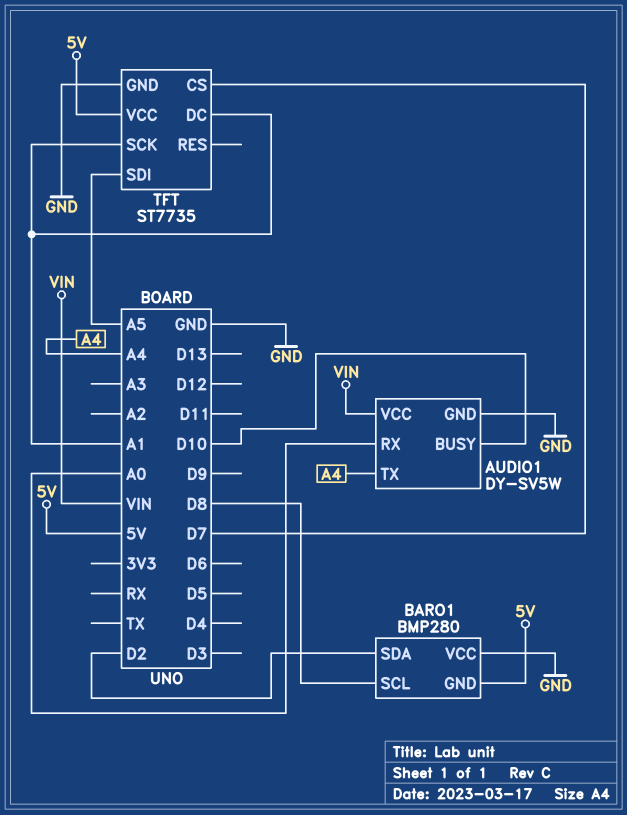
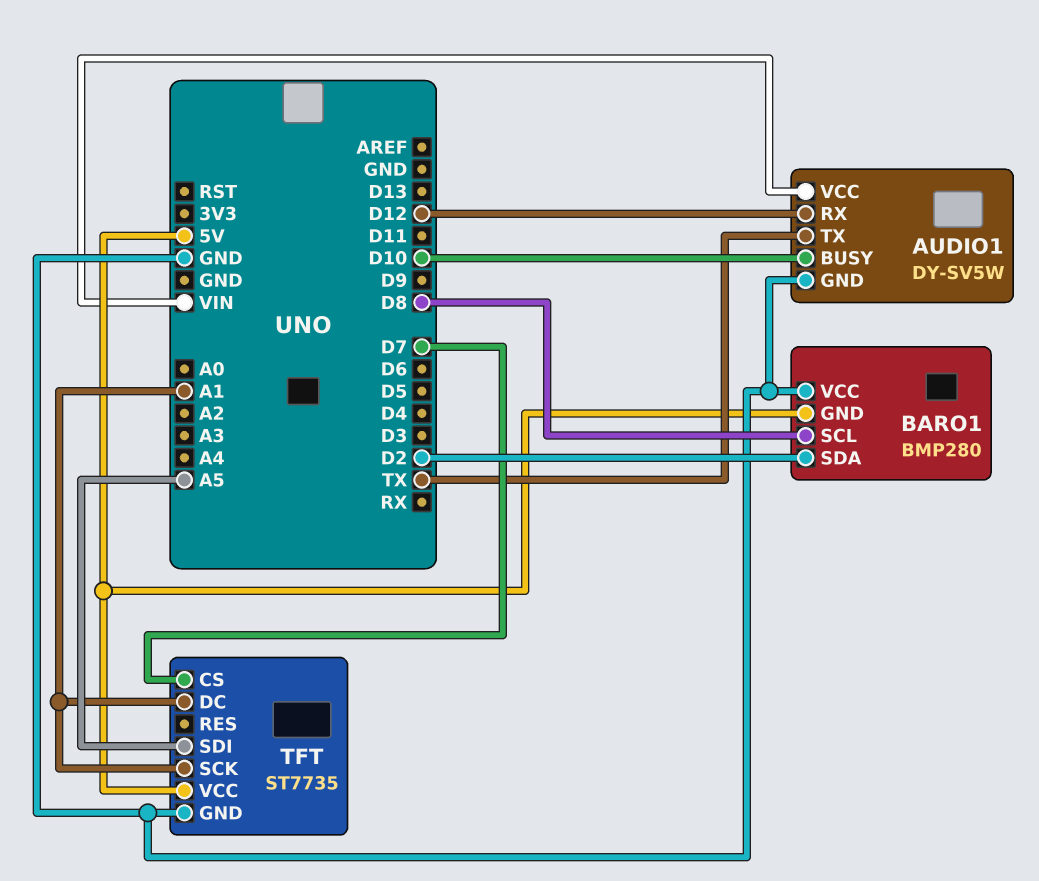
AUDIO1 pin RX: A0 -> D12
AUDIO1 pin TX: A4 -> TX

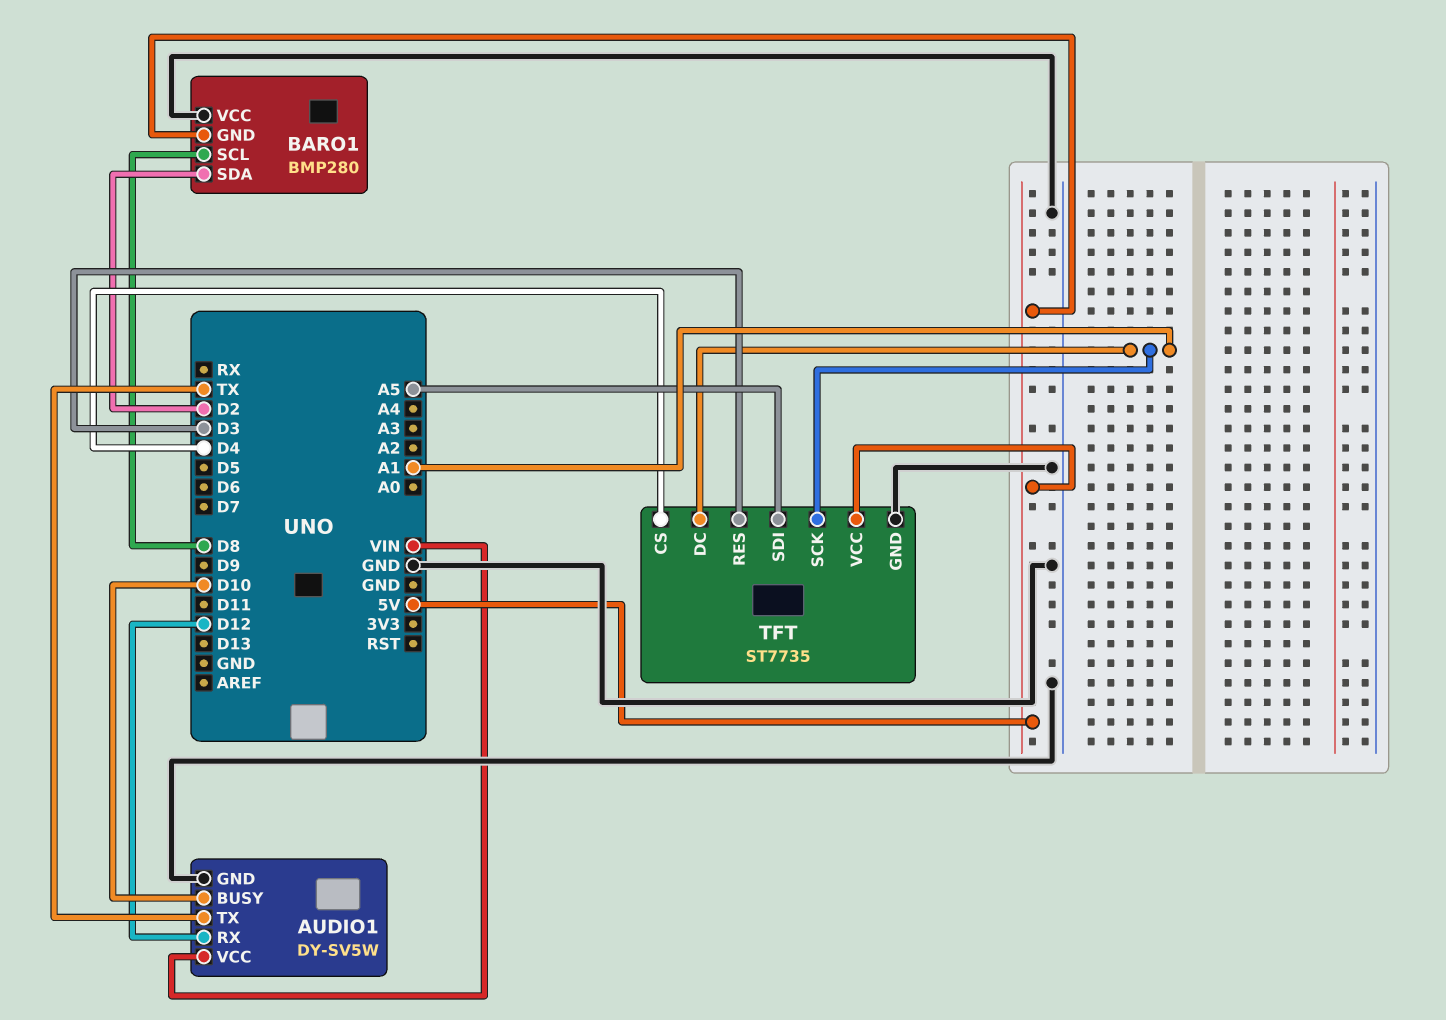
TFT pin CS: D7 -> D4
TFT pin RES: none -> D3

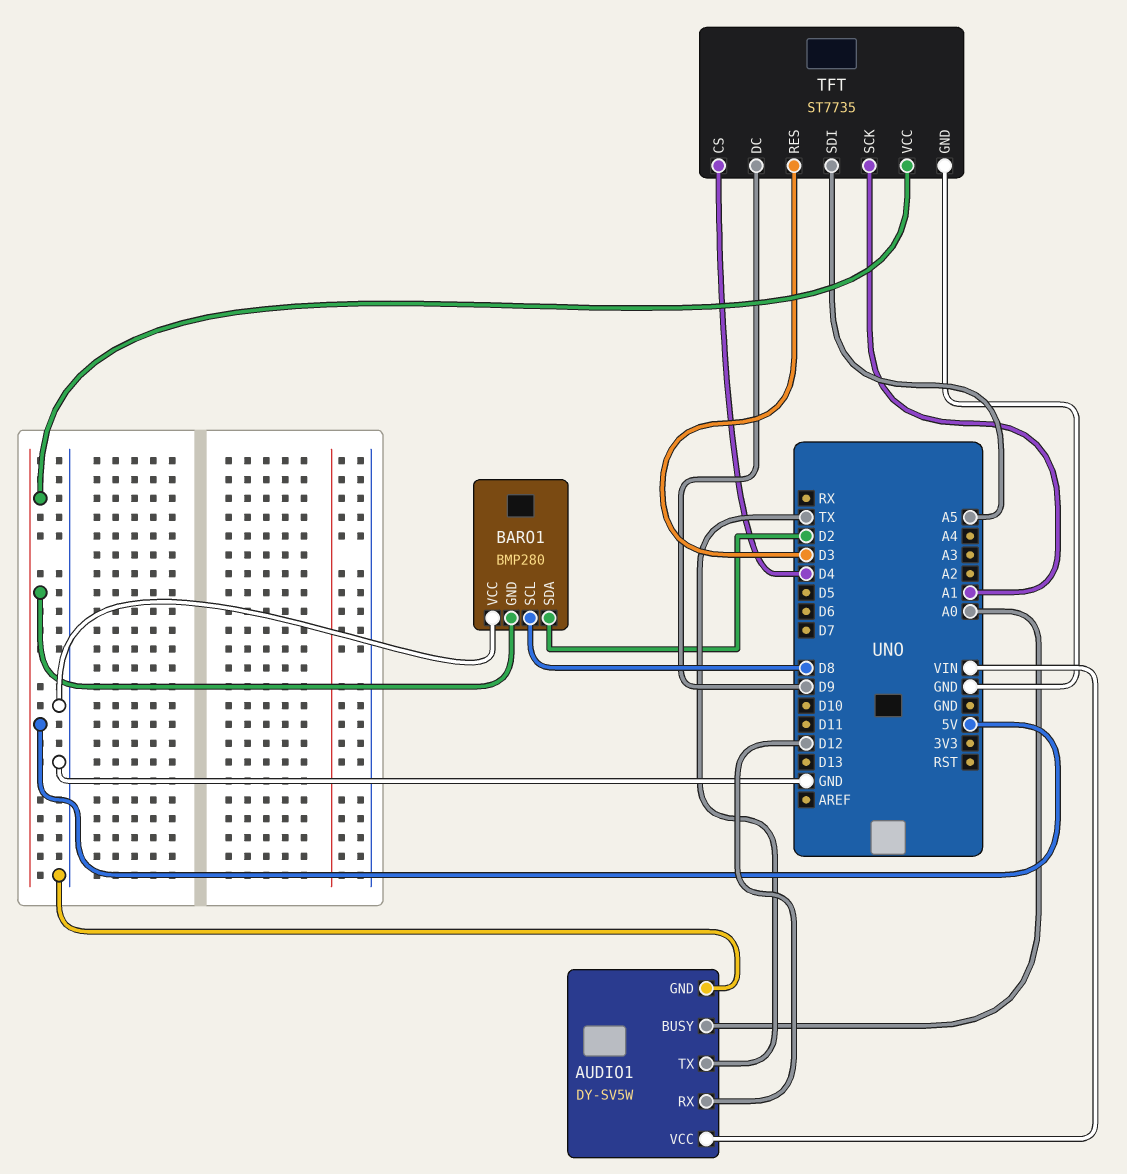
AUDIO1 pin BUSY: D10 -> A0
TFT pin DC: A1 -> D9

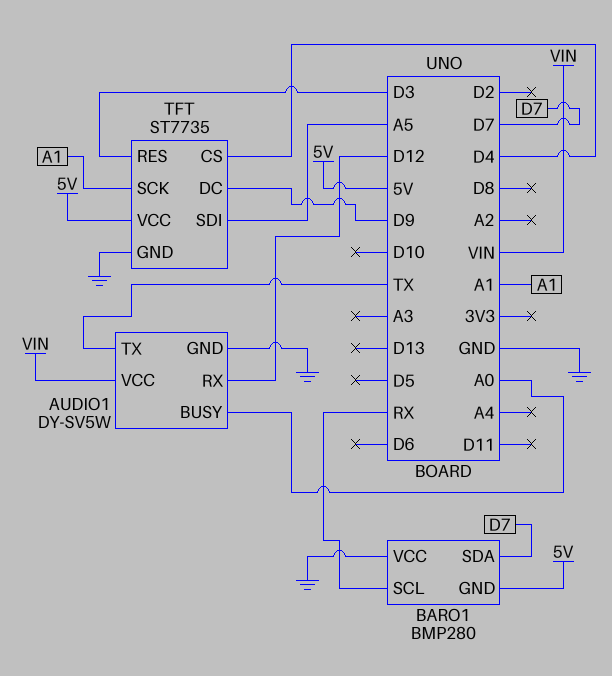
BARO1 pin SCL: D8 -> RX
BARO1 pin SDA: D2 -> D7

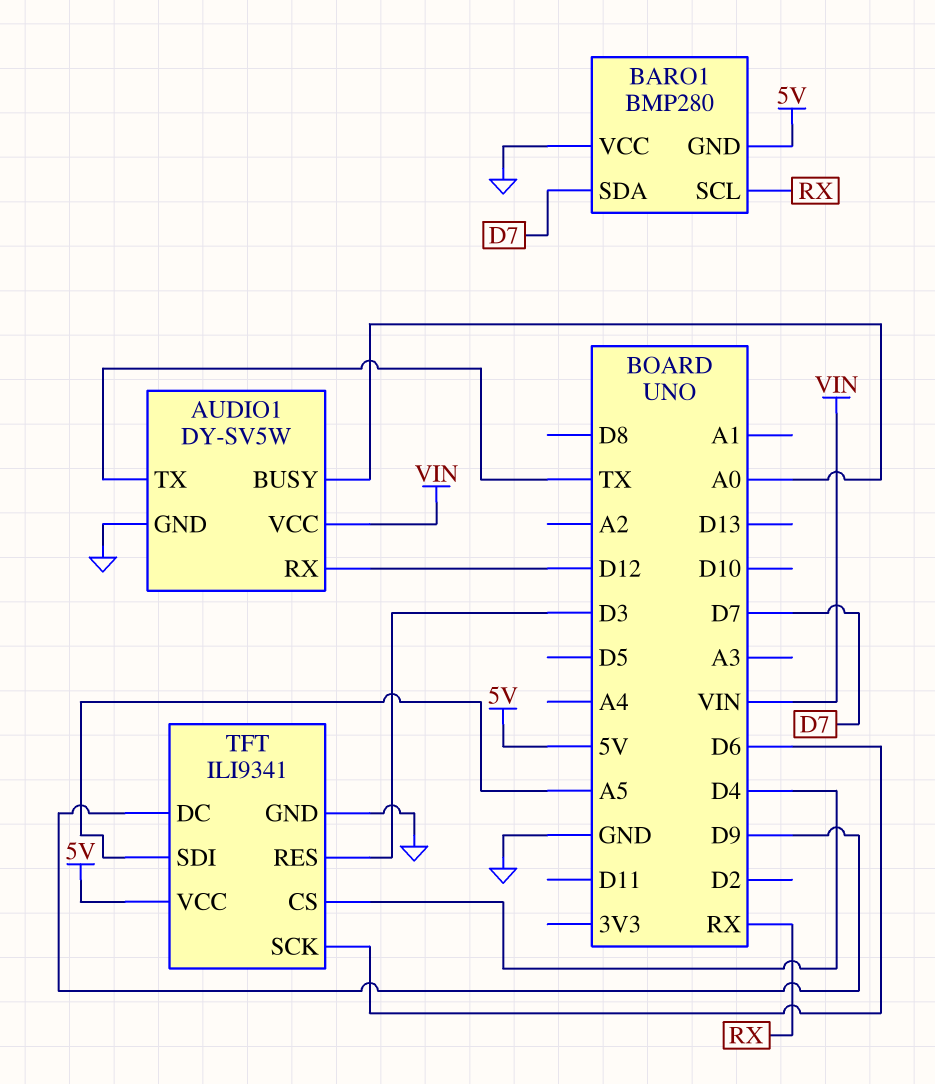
TFT: ST7735 -> ILI9341
TFT pin SCK: A1 -> D6

